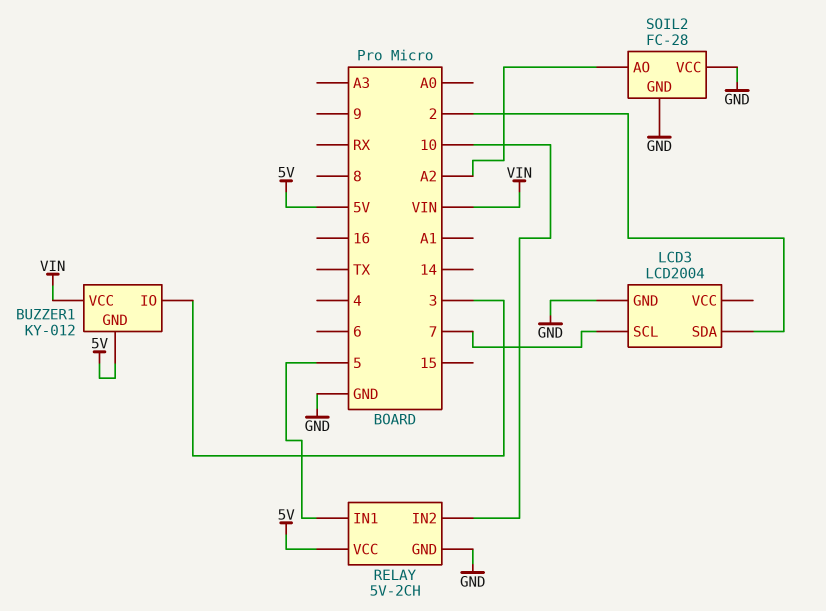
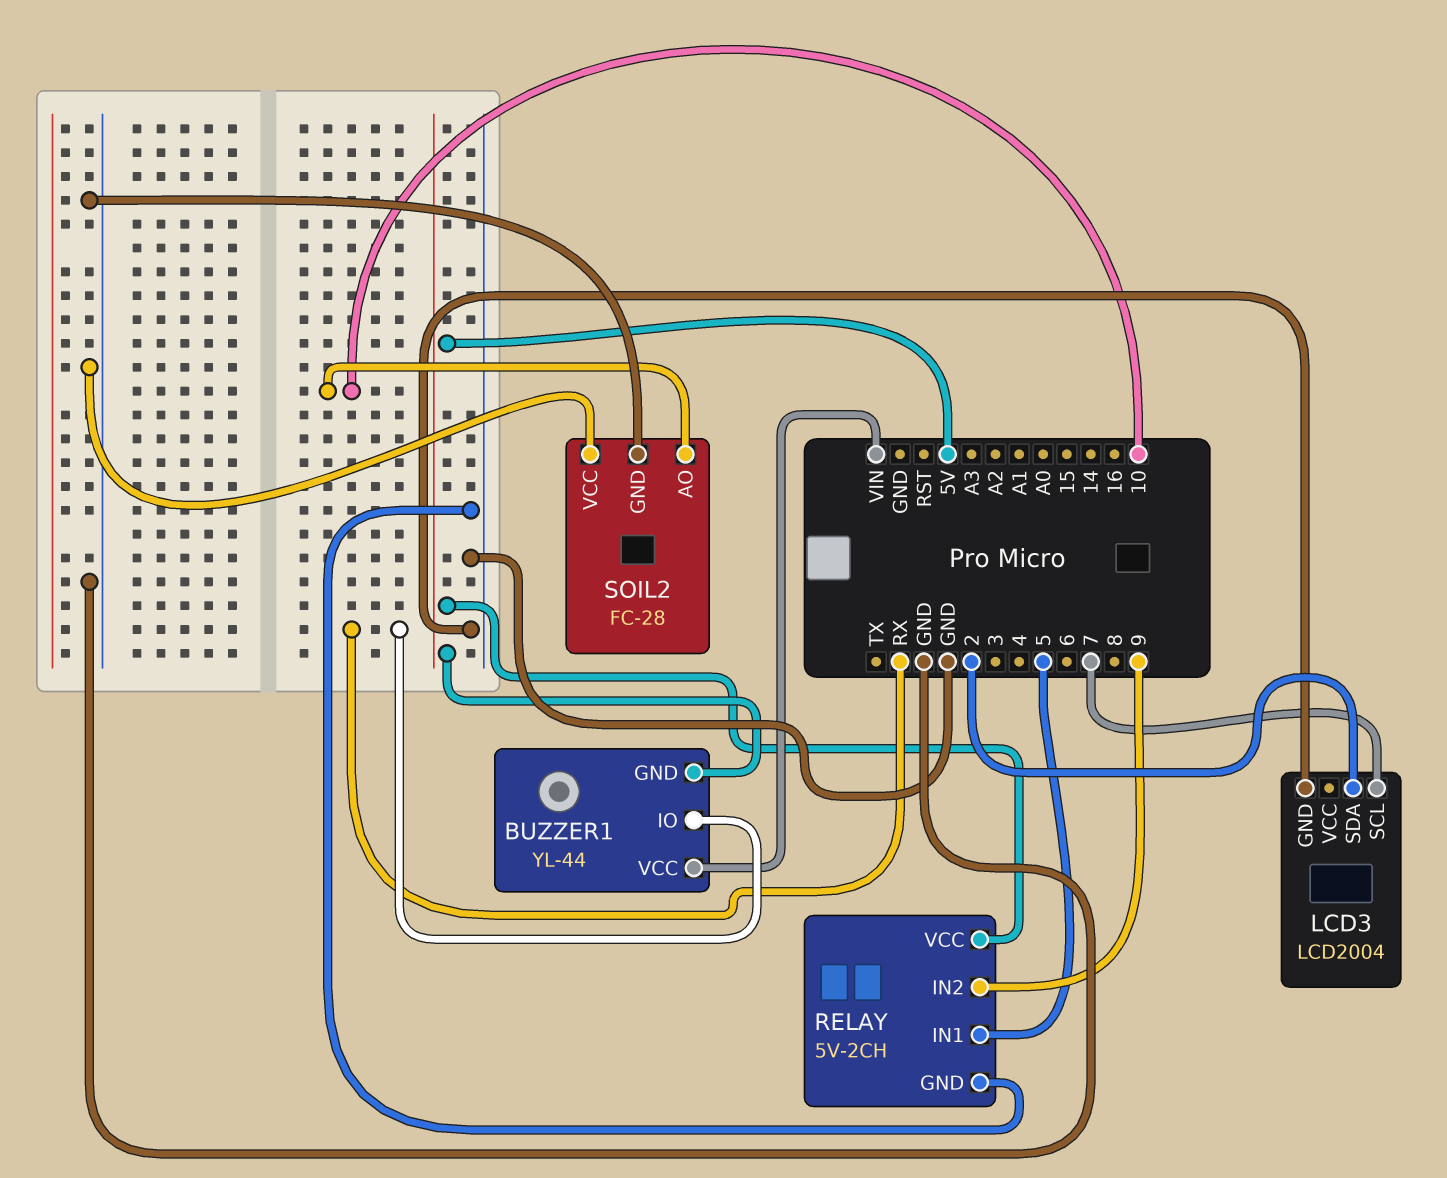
BUZZER1: KY-012 -> YL-44
BUZZER1 pin IO: 3 -> RX
RELAY pin IN2: 10 -> 9
SOIL2 pin AO: A2 -> 10

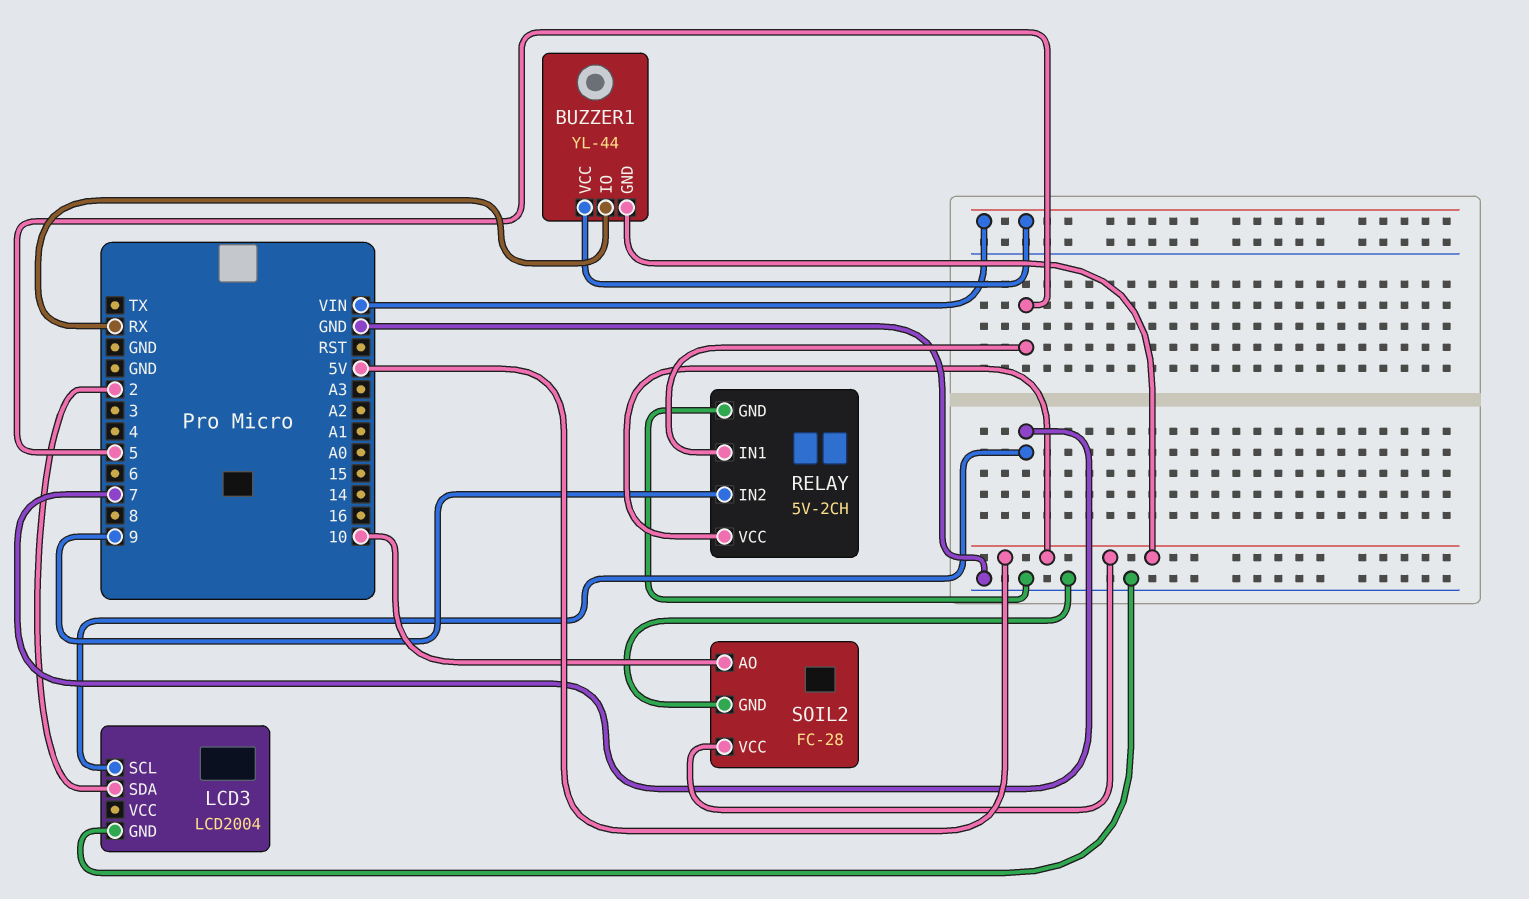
SOIL2 pin VCC: GND -> 5V

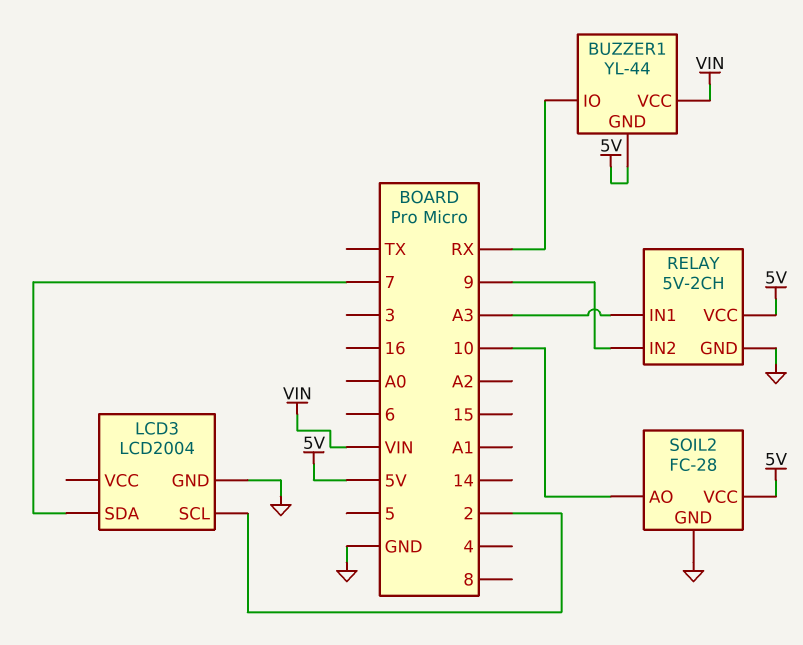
LCD3 pin SCL: 7 -> 2
LCD3 pin SDA: 2 -> 7
RELAY pin IN1: 5 -> A3

